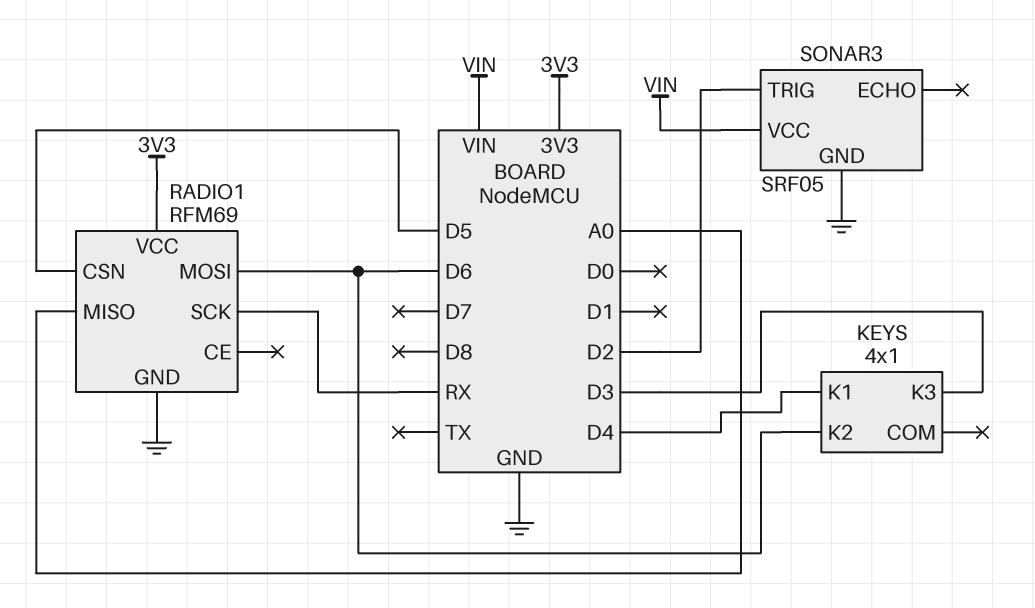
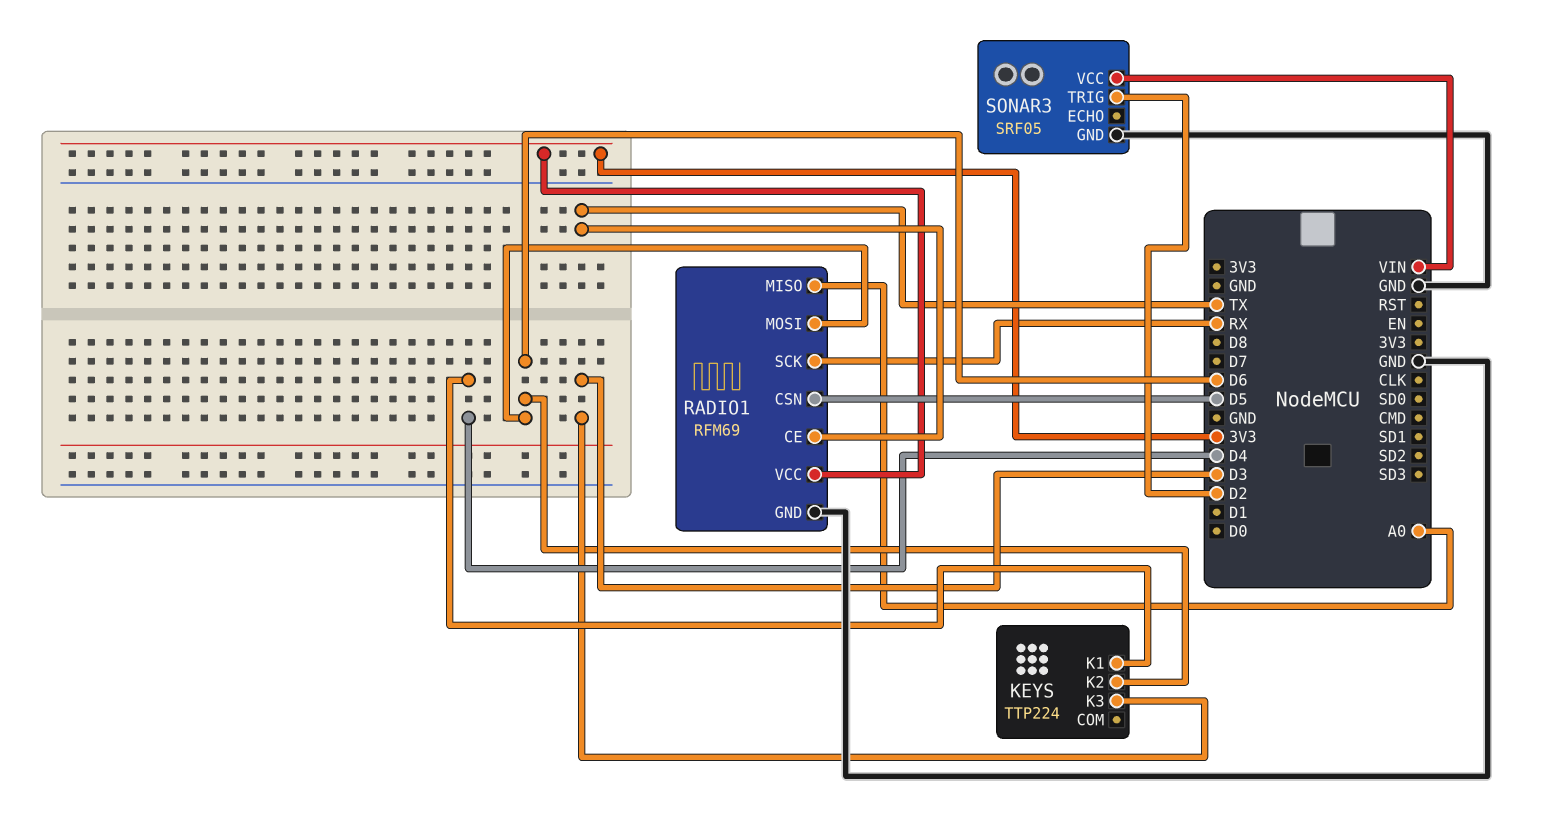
KEYS: 4x1 -> TTP224
RADIO1 pin CE: none -> TX

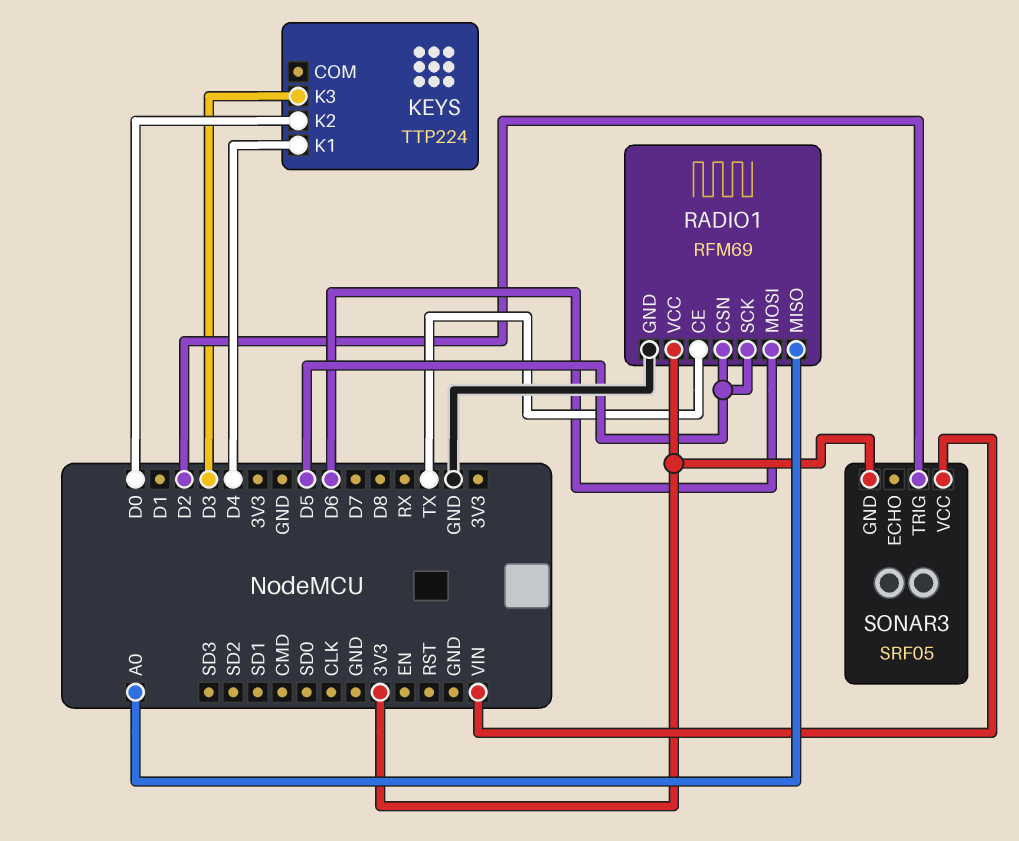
KEYS pin K2: D6 -> D0
RADIO1 pin SCK: RX -> D5
SONAR3 pin GND: GND -> 3V3

